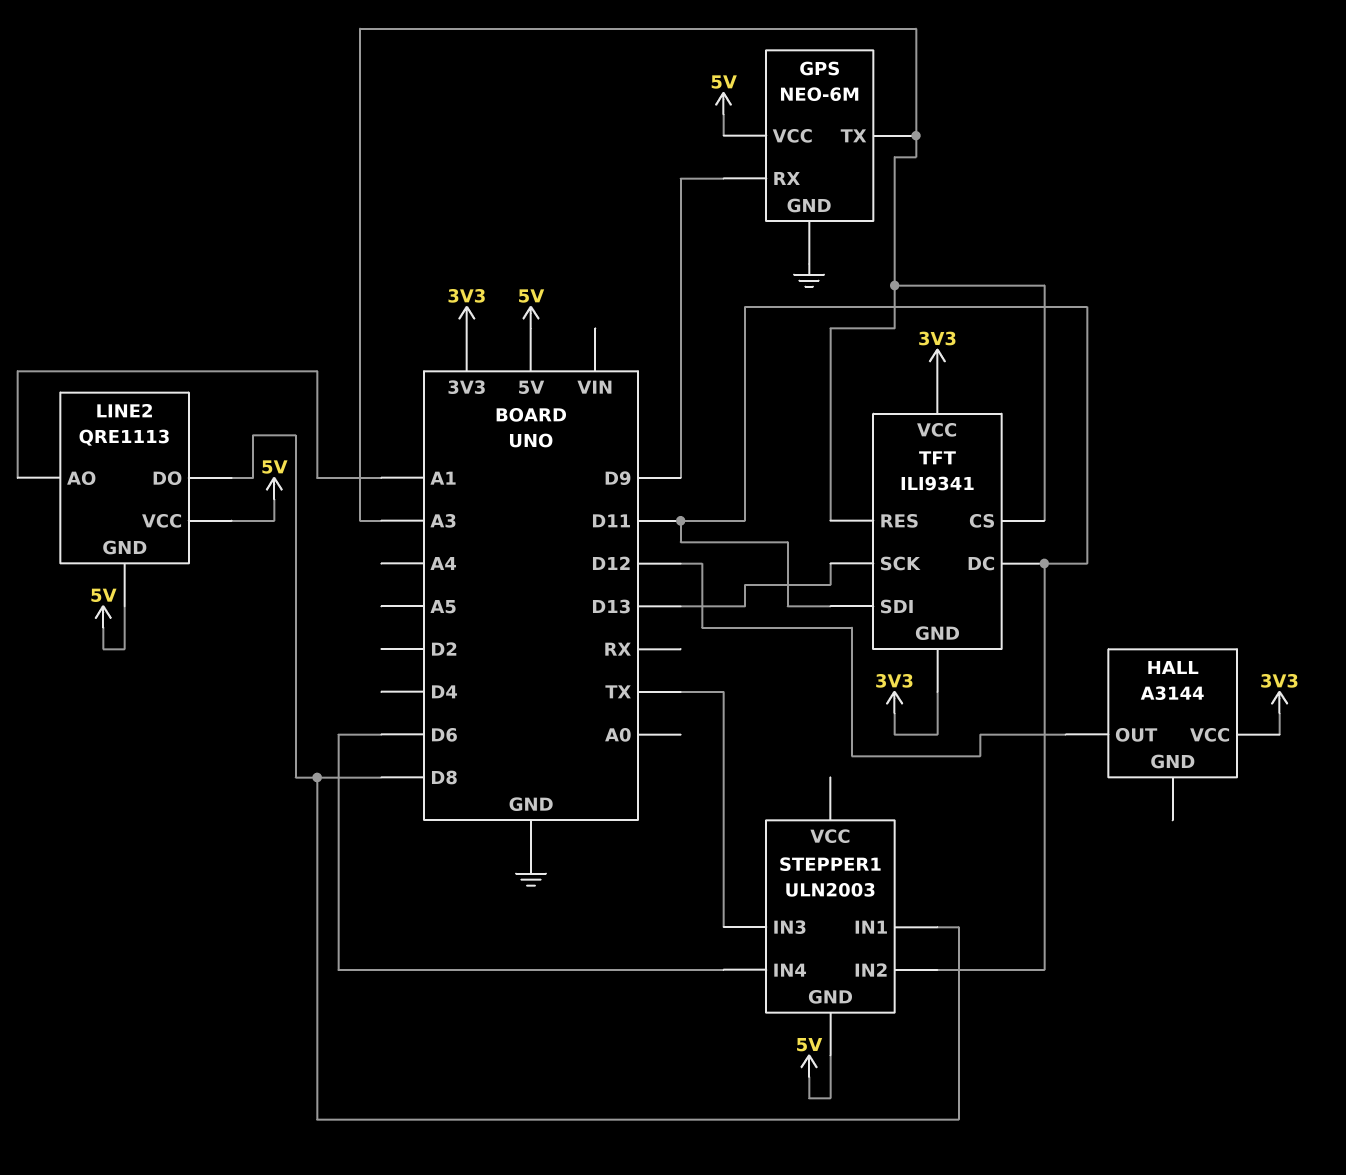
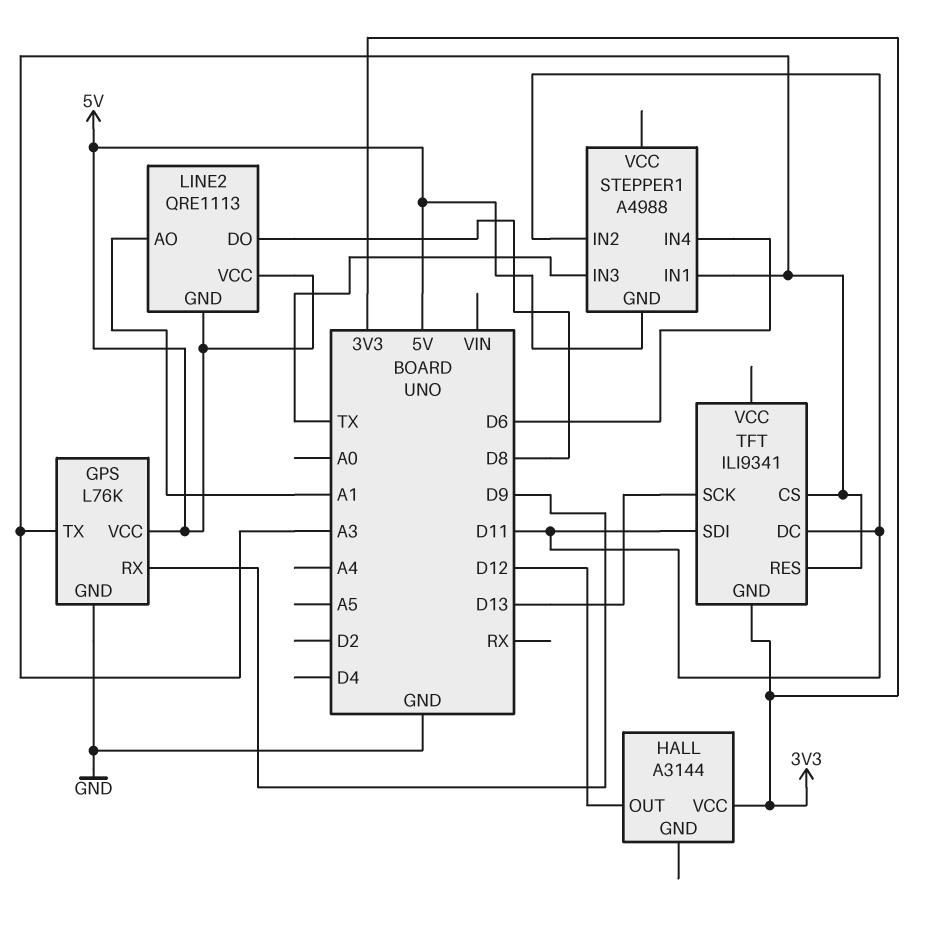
GPS: NEO-6M -> L76K
STEPPER1: ULN2003 -> A4988
STEPPER1 pin IN1: D8 -> A3
TFT pin VCC: 3V3 -> none

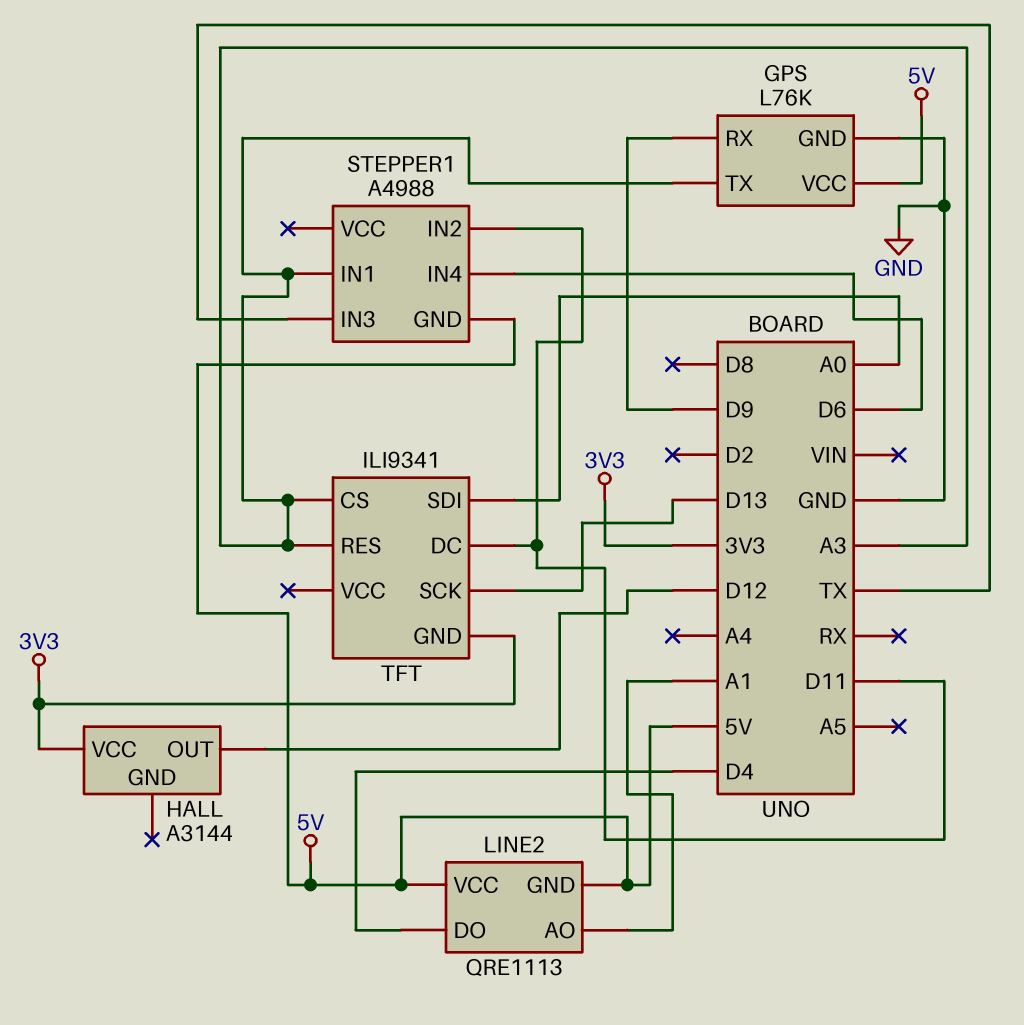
LINE2 pin DO: D8 -> D4
TFT pin SDI: D11 -> A0

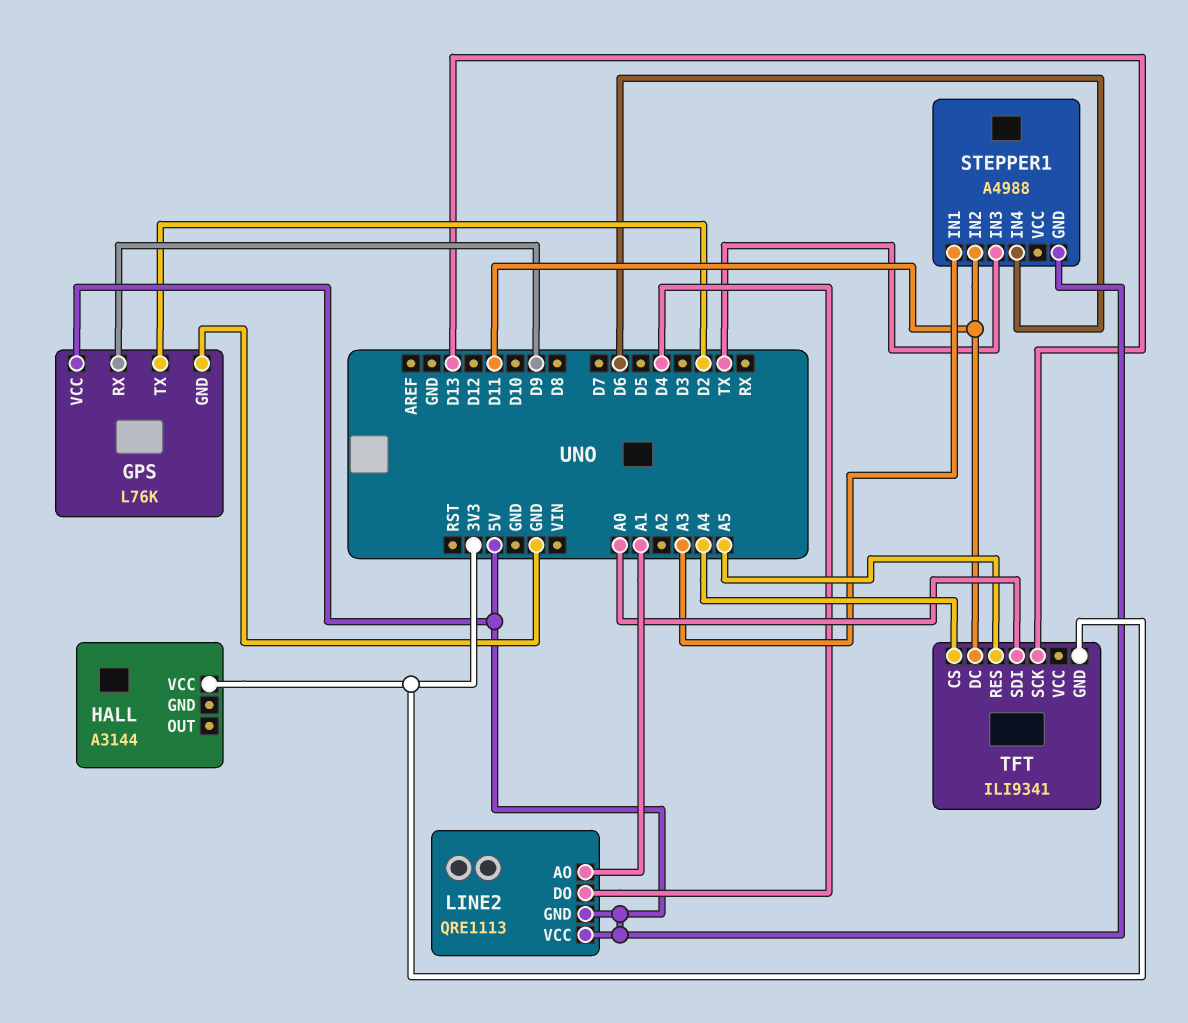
GPS pin TX: A3 -> D2
HALL pin OUT: D12 -> none
TFT pin CS: A3 -> A4
TFT pin RES: A3 -> A5

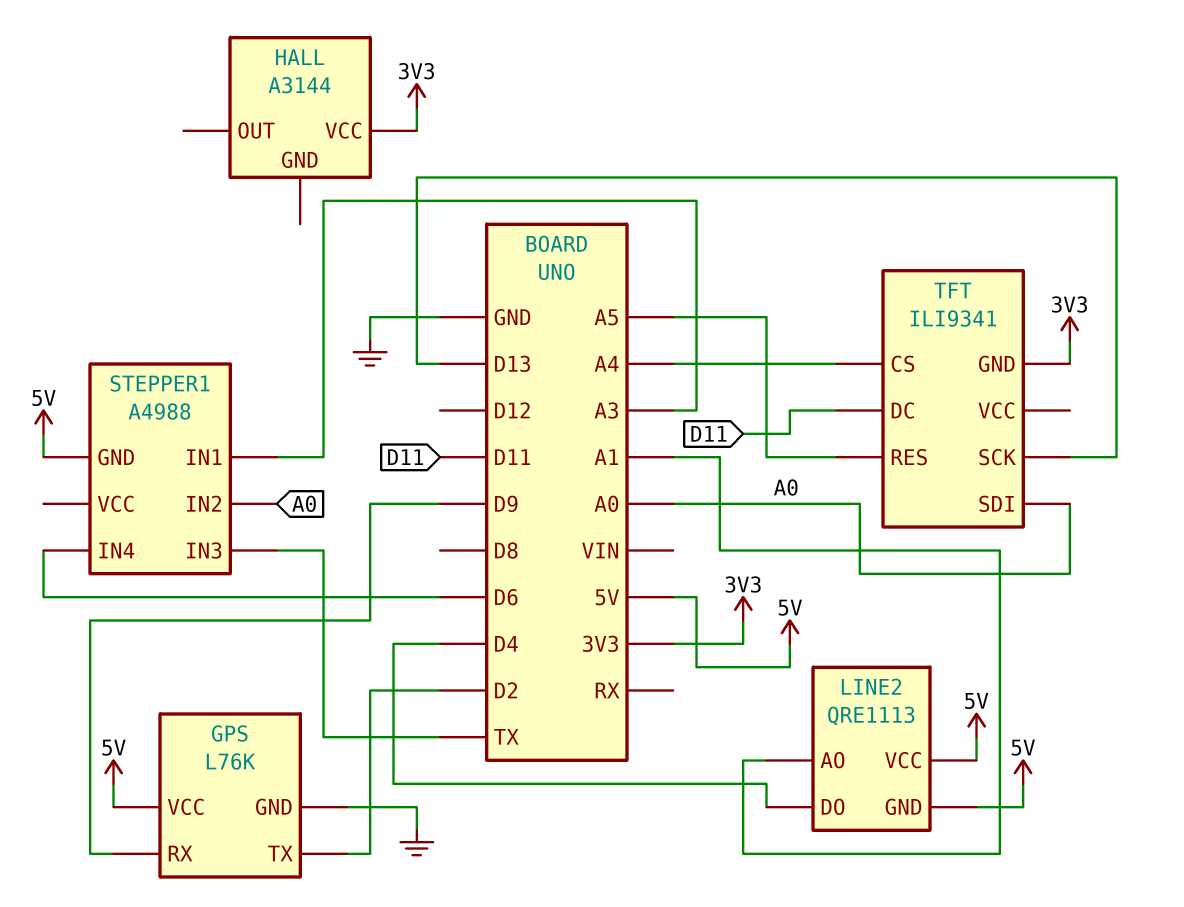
STEPPER1 pin IN2: D11 -> A0

